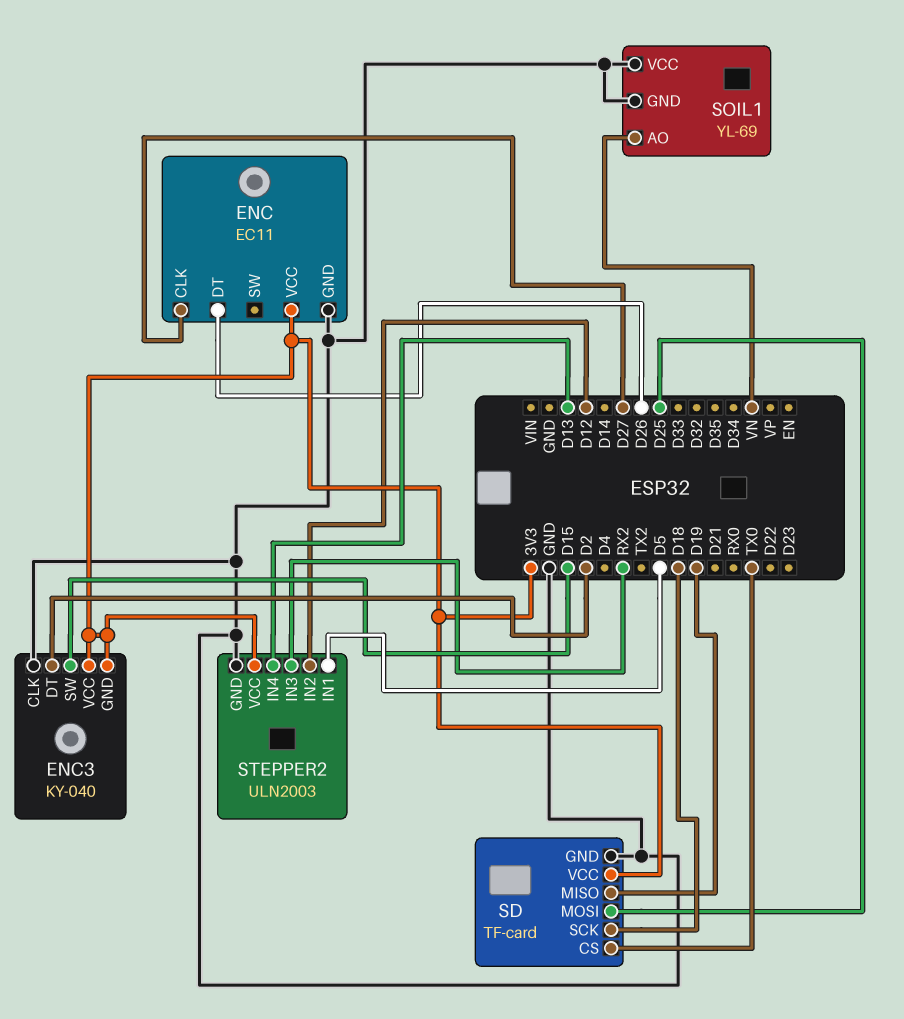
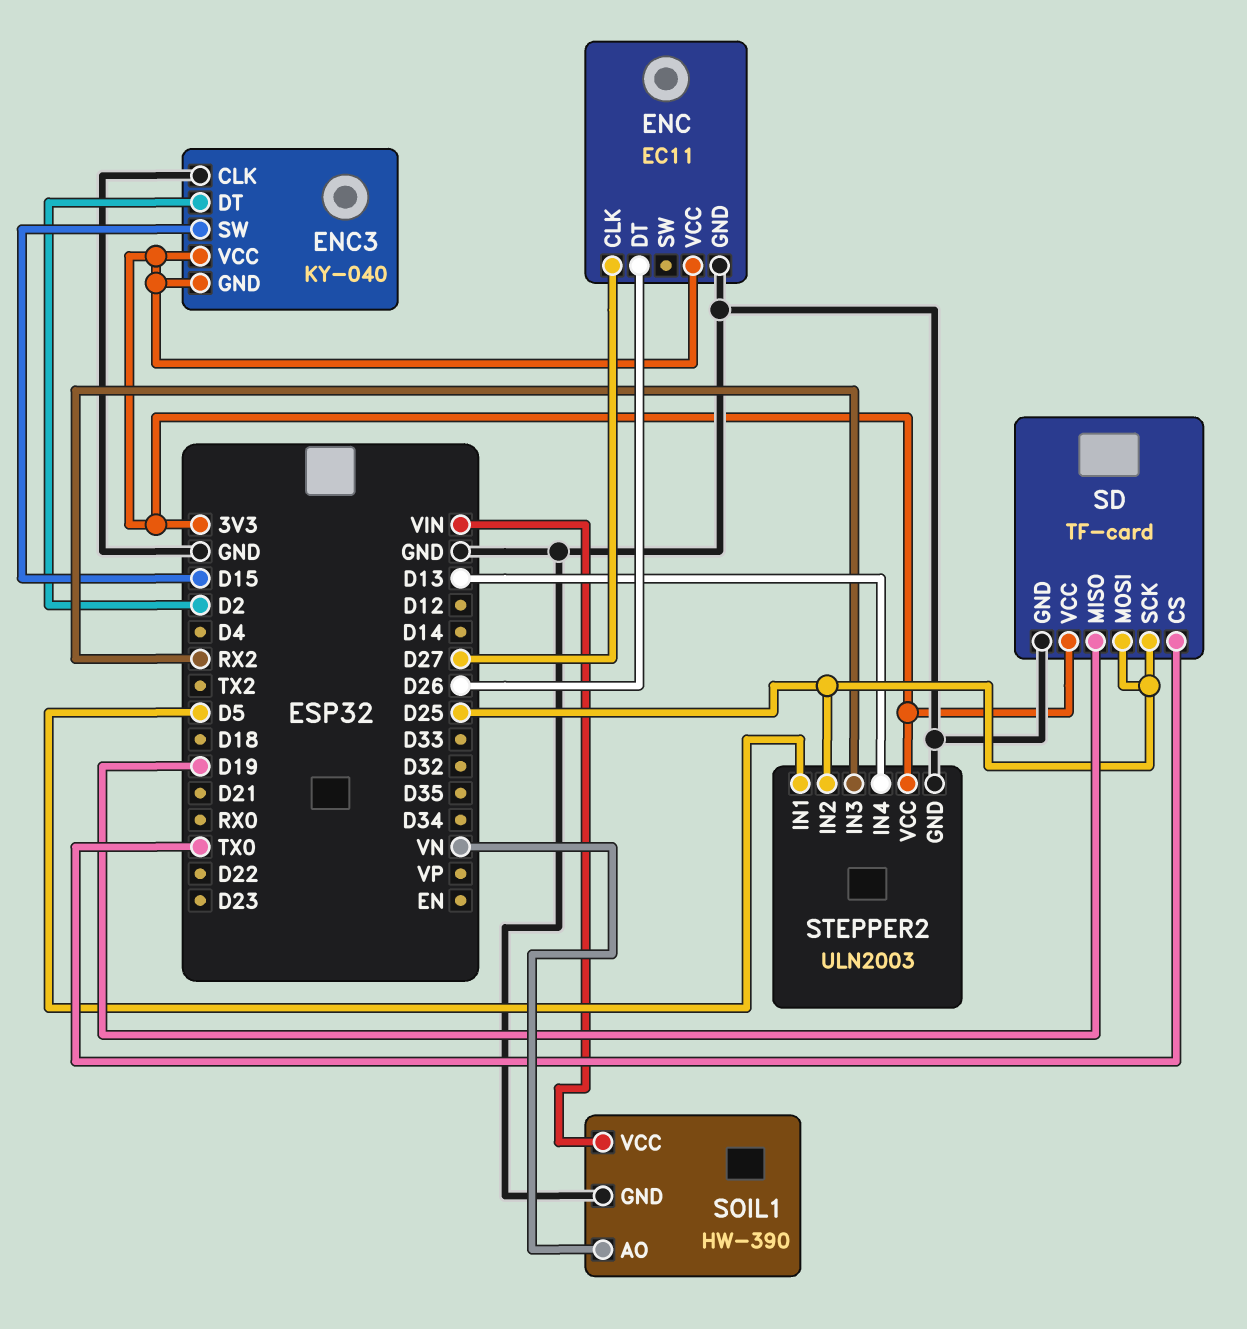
SD pin SCK: D18 -> D25
SOIL1: YL-69 -> HW-390
SOIL1 pin VCC: GND -> VIN
STEPPER2 pin IN2: D12 -> D25

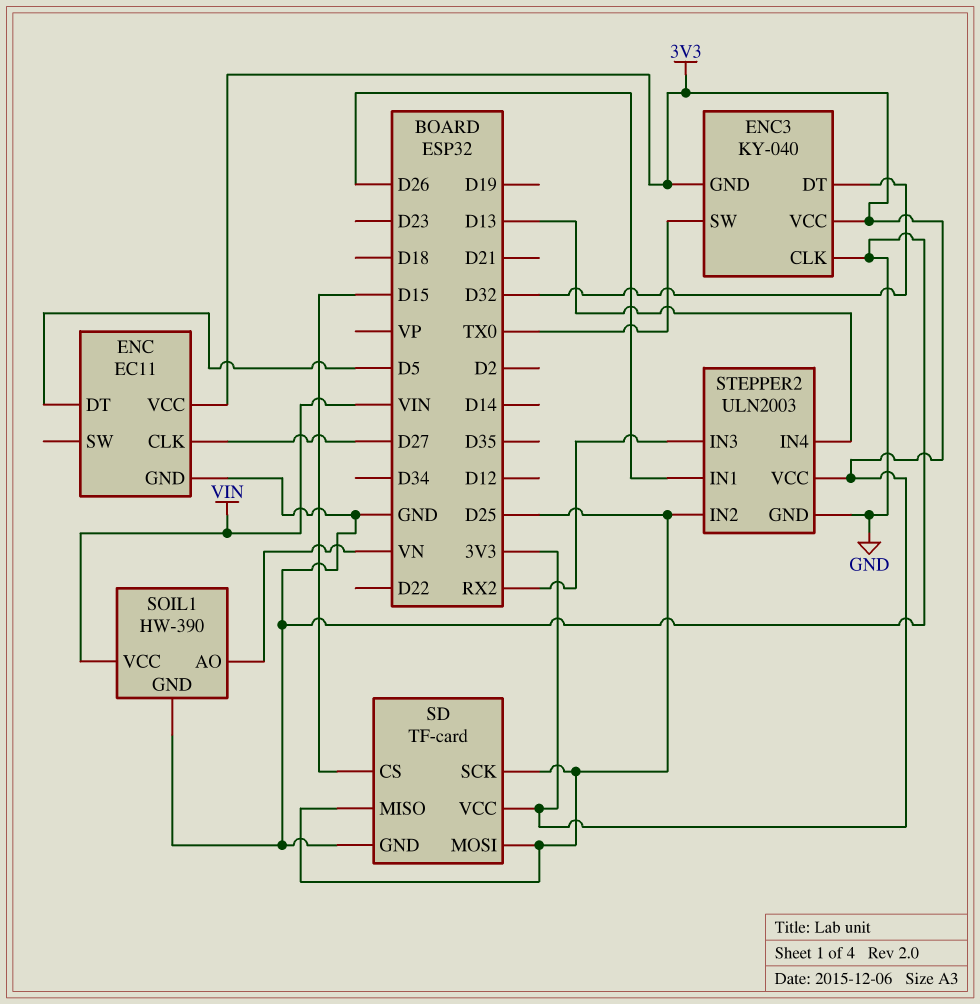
ENC pin DT: D26 -> D5
ENC3 pin DT: D2 -> D32
ENC3 pin SW: D15 -> TX0
SD pin CS: TX0 -> D15
SD pin MISO: D19 -> D25
STEPPER2 pin IN1: D5 -> D26

